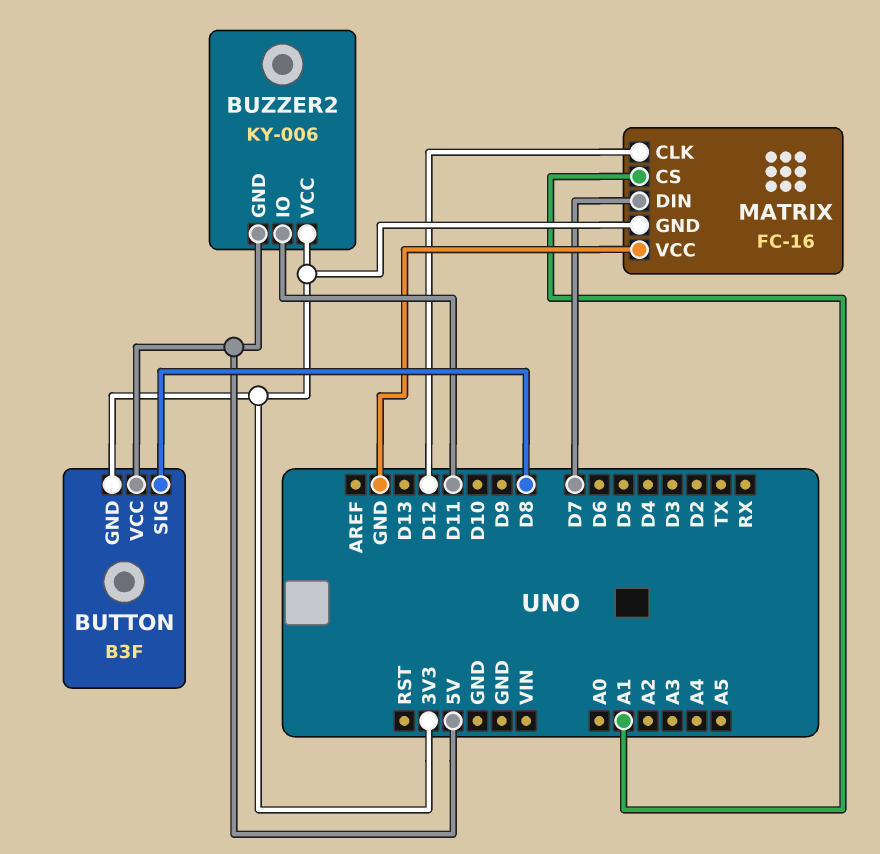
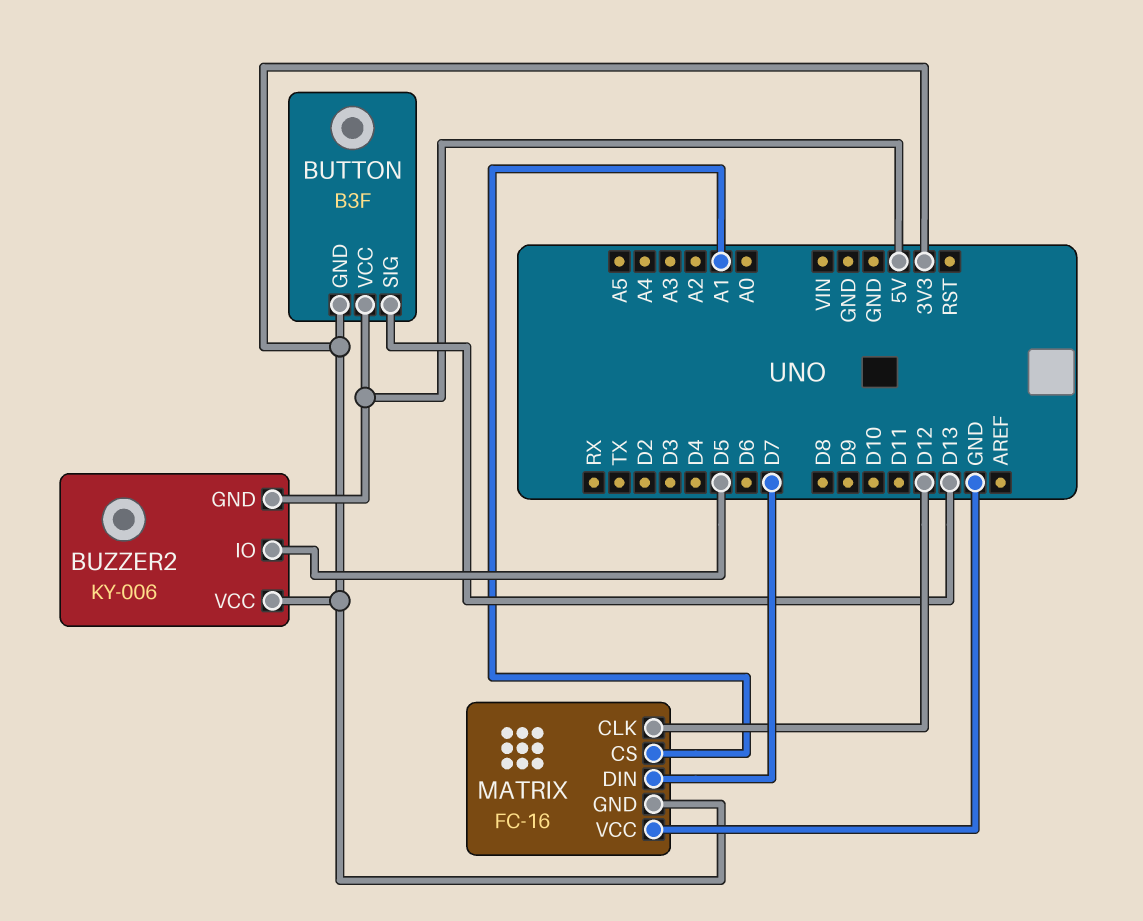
BUTTON pin SIG: D8 -> D13
BUZZER2 pin IO: D11 -> D5

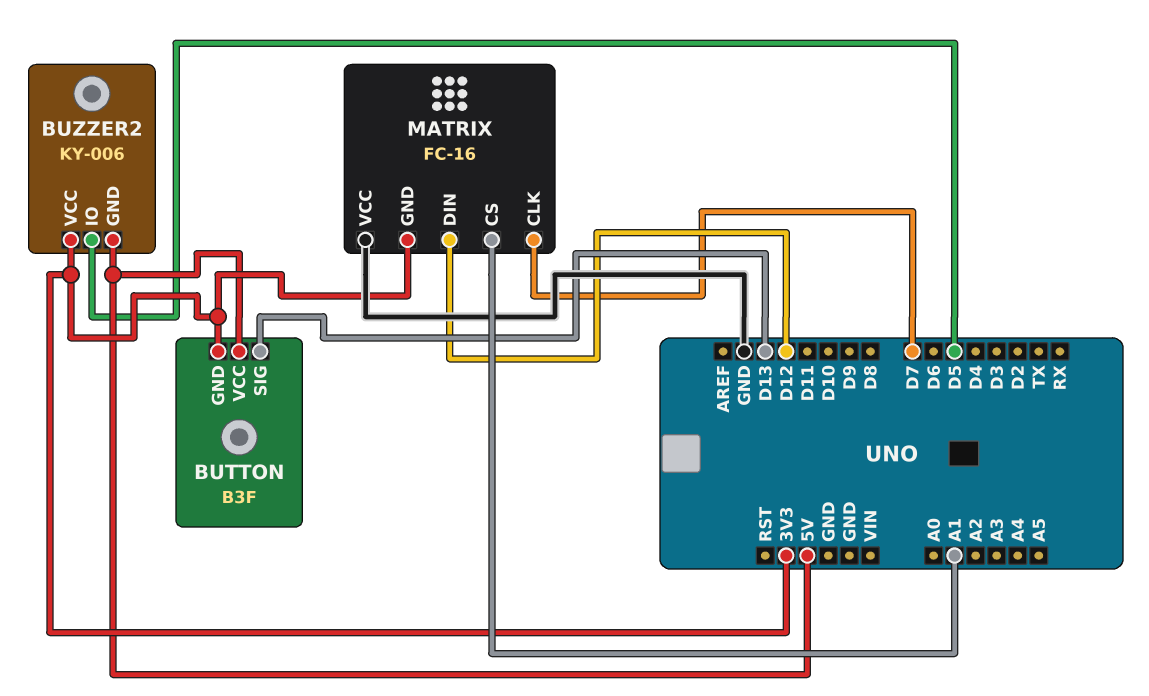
MATRIX pin CLK: D12 -> D7
MATRIX pin DIN: D7 -> D12

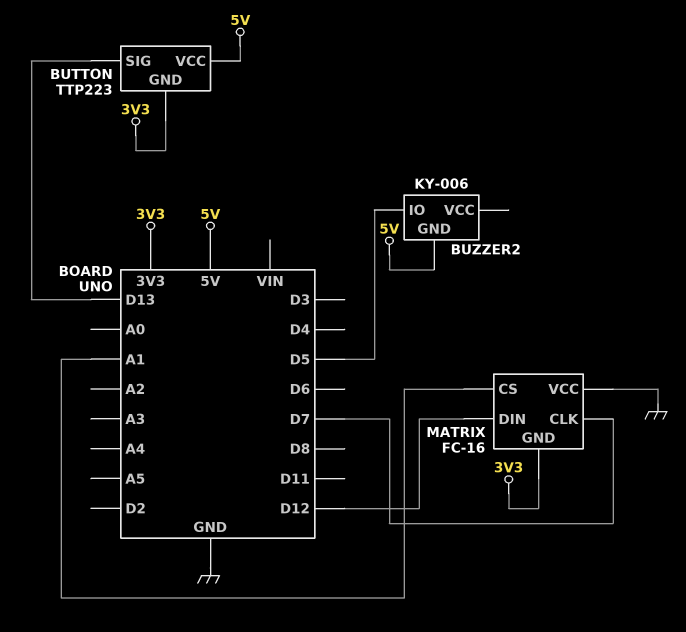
BUTTON: B3F -> TTP223
BUZZER2 pin VCC: 3V3 -> none

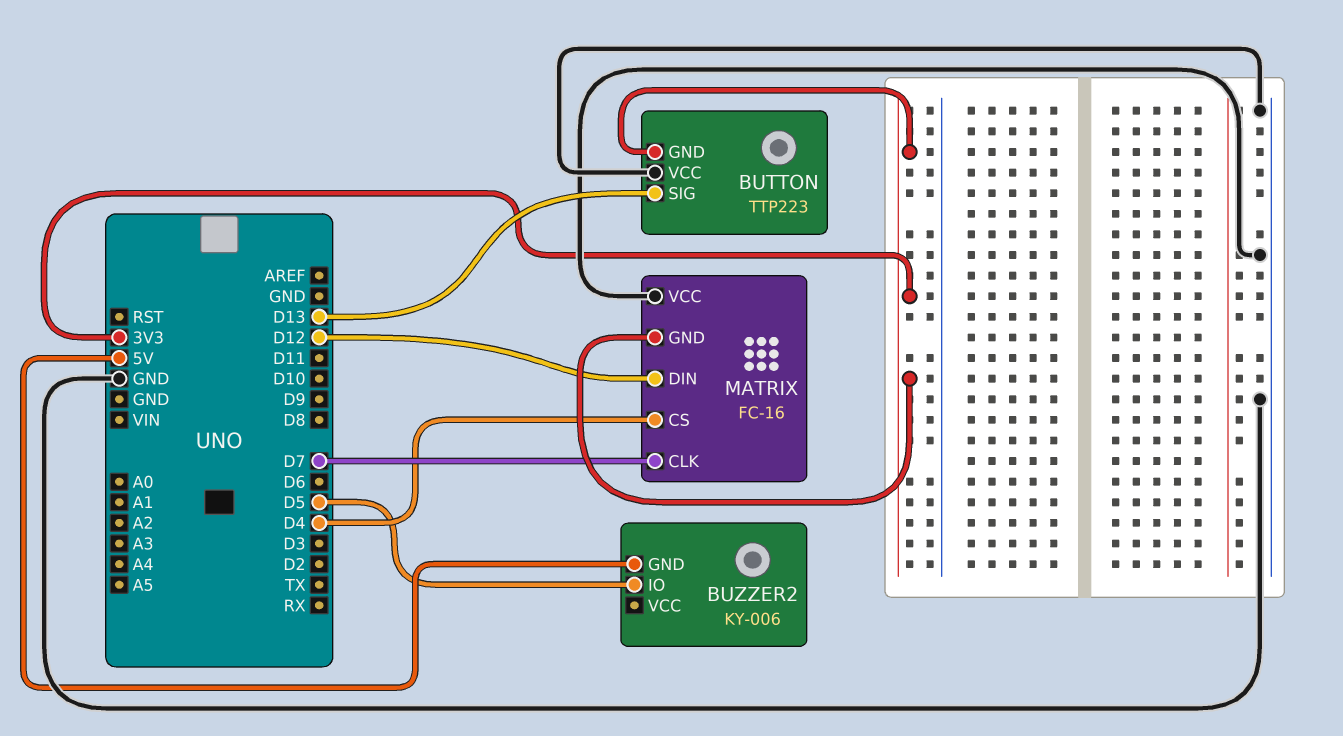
BUTTON pin VCC: 5V -> GND
MATRIX pin CS: A1 -> D4

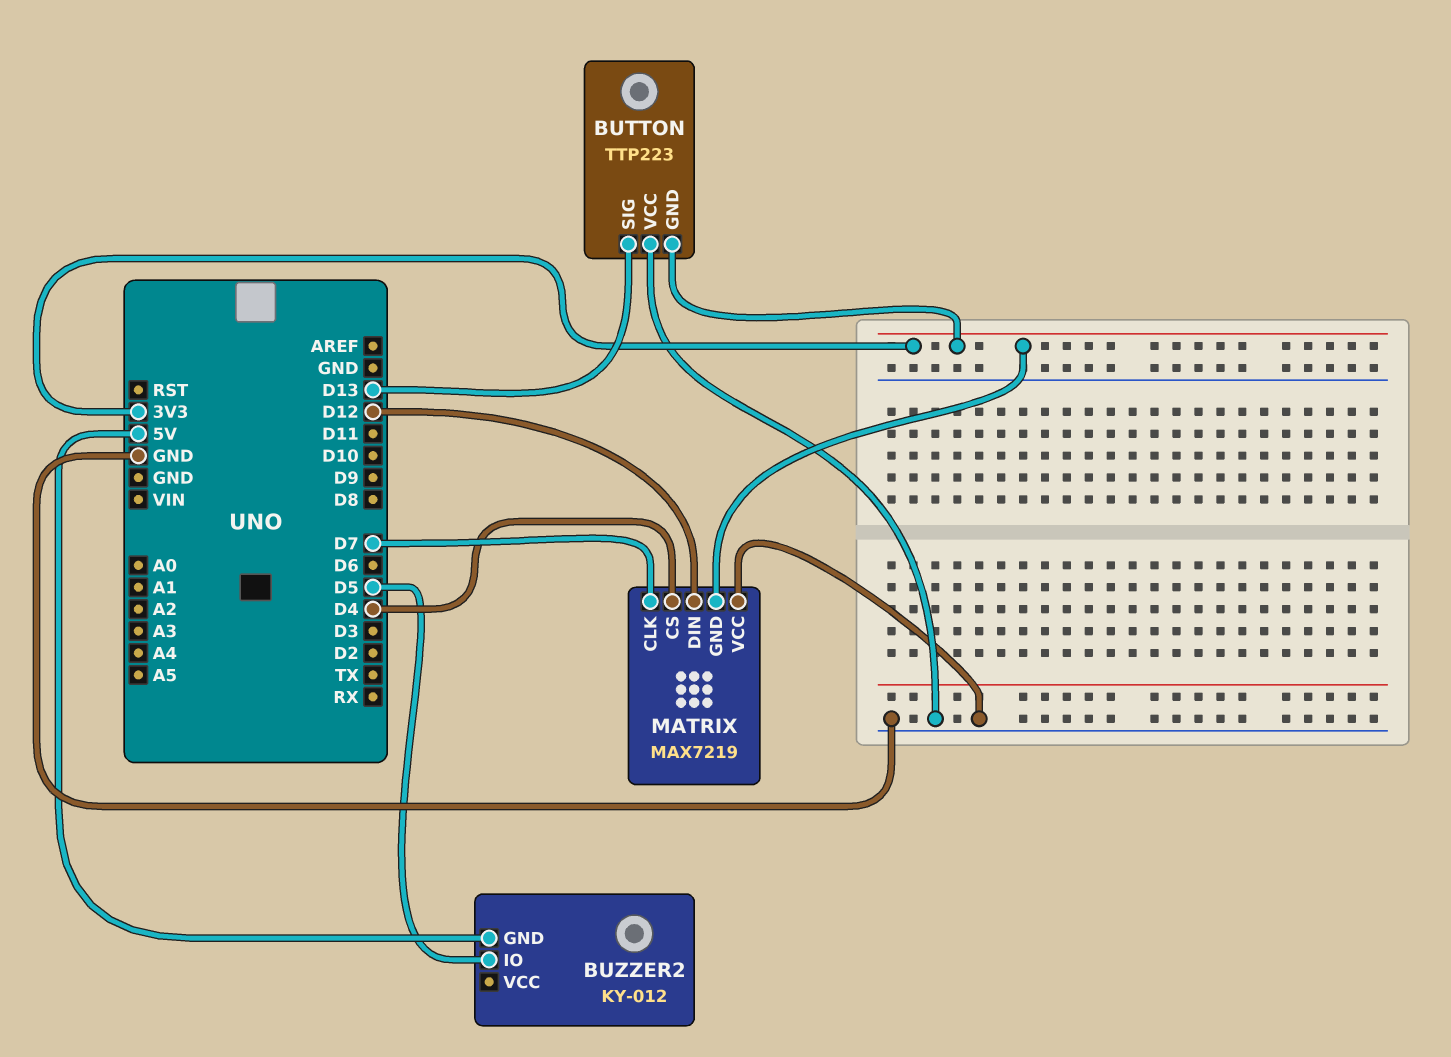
BUZZER2: KY-006 -> KY-012
MATRIX: FC-16 -> MAX7219

